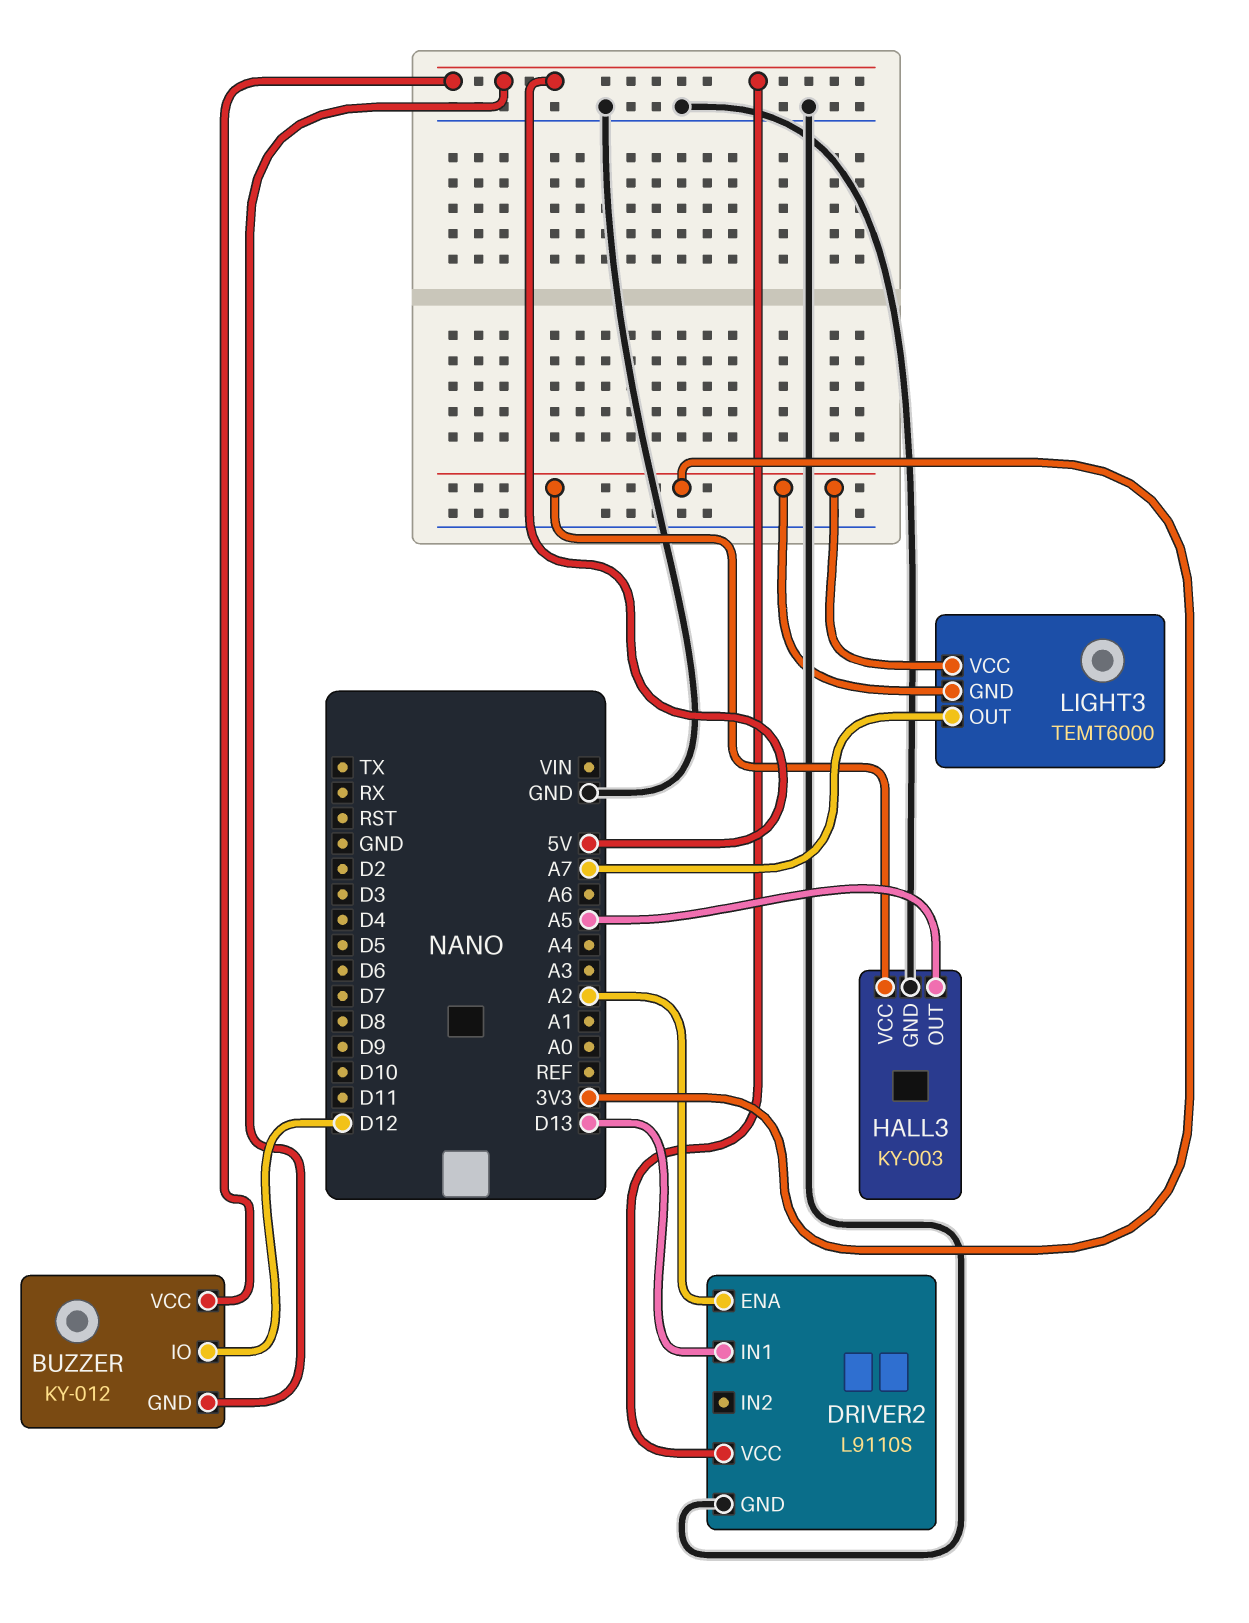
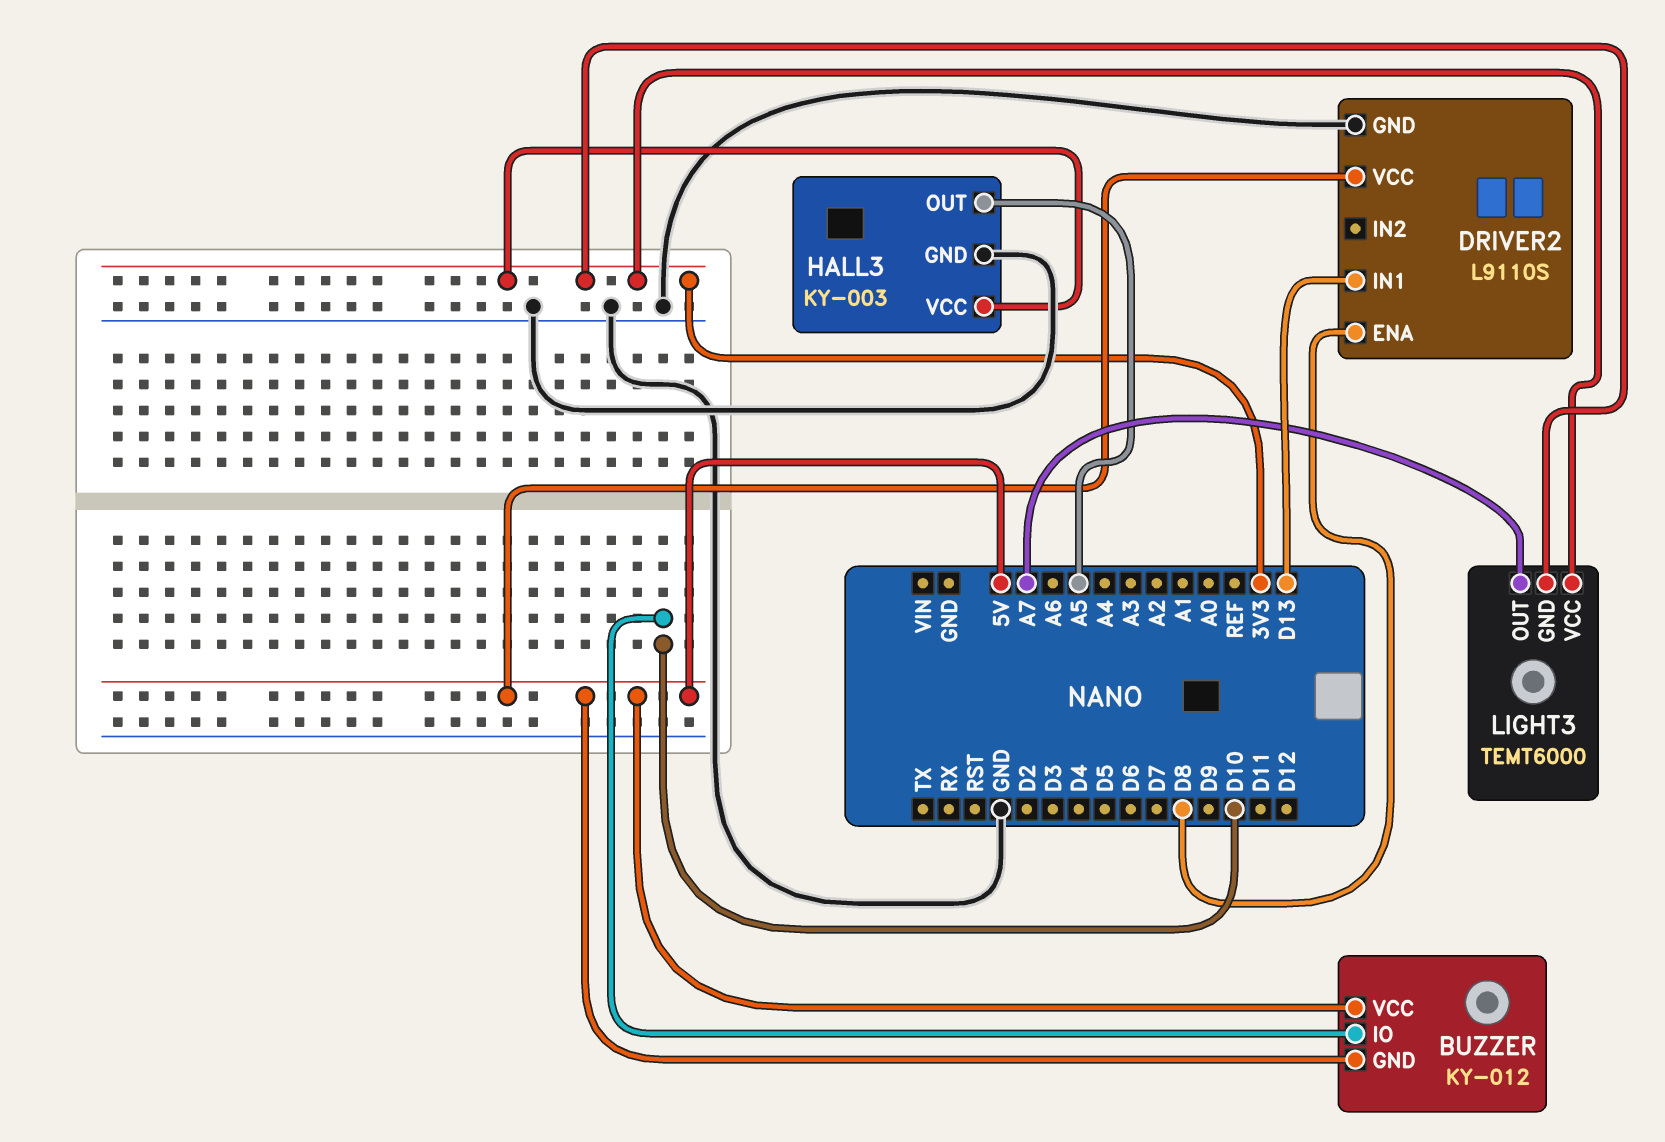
BUZZER pin IO: D12 -> D10
DRIVER2 pin ENA: A2 -> D8

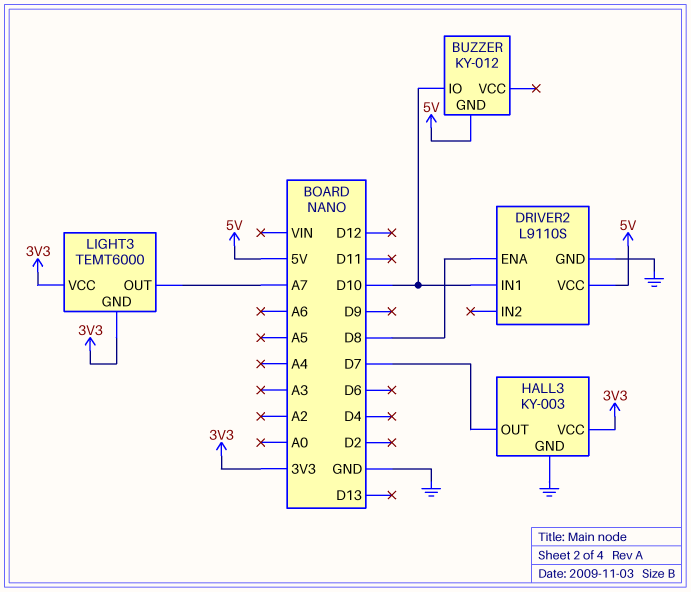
BUZZER pin VCC: 5V -> none
DRIVER2 pin IN1: D13 -> D10
HALL3 pin OUT: A5 -> D7

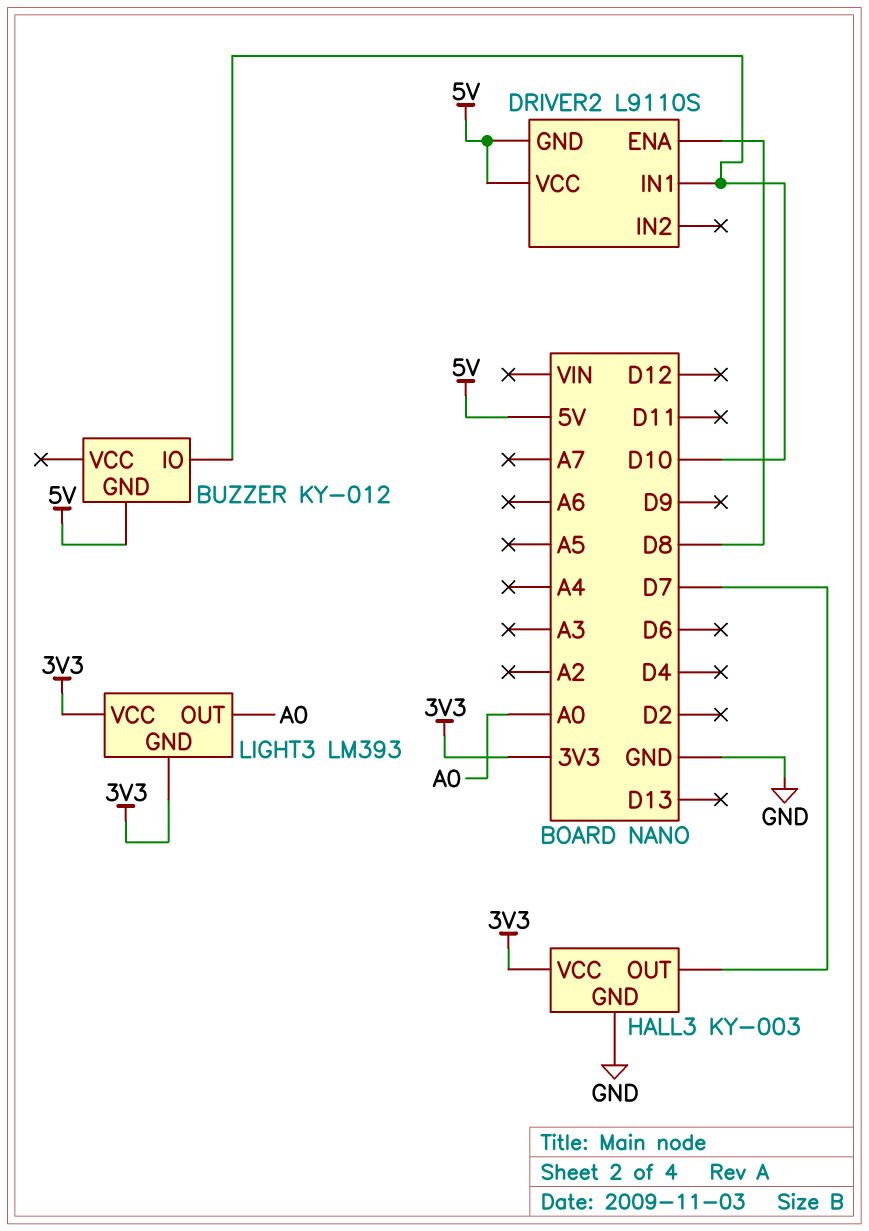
DRIVER2 pin GND: GND -> 5V
LIGHT3: TEMT6000 -> LM393
LIGHT3 pin OUT: A7 -> A0

